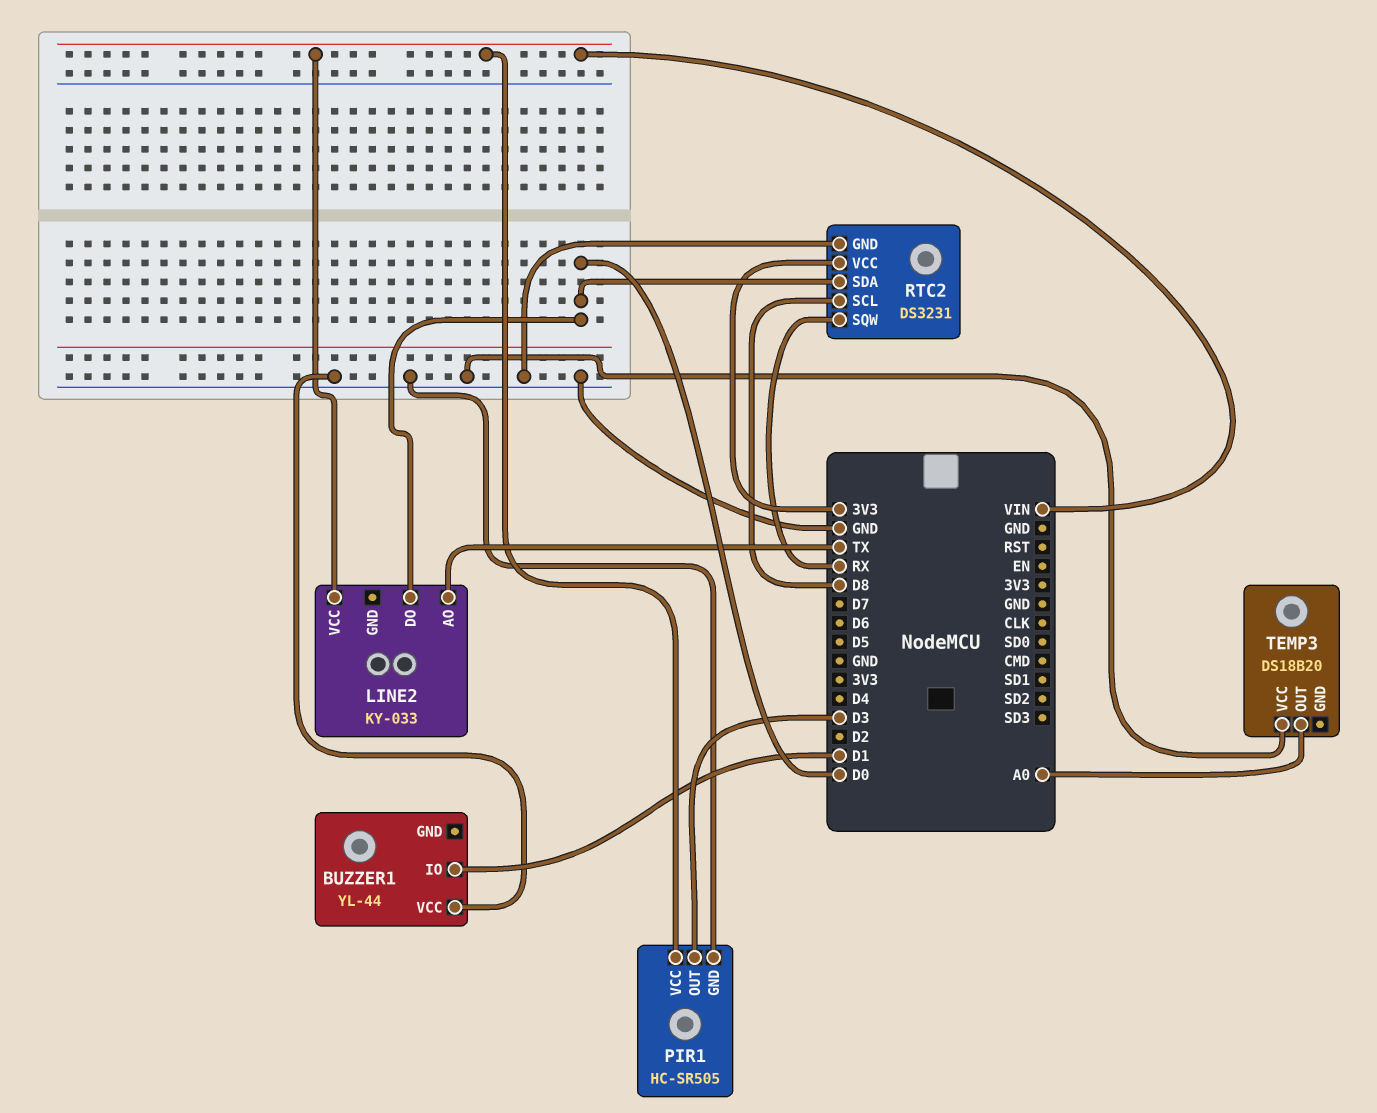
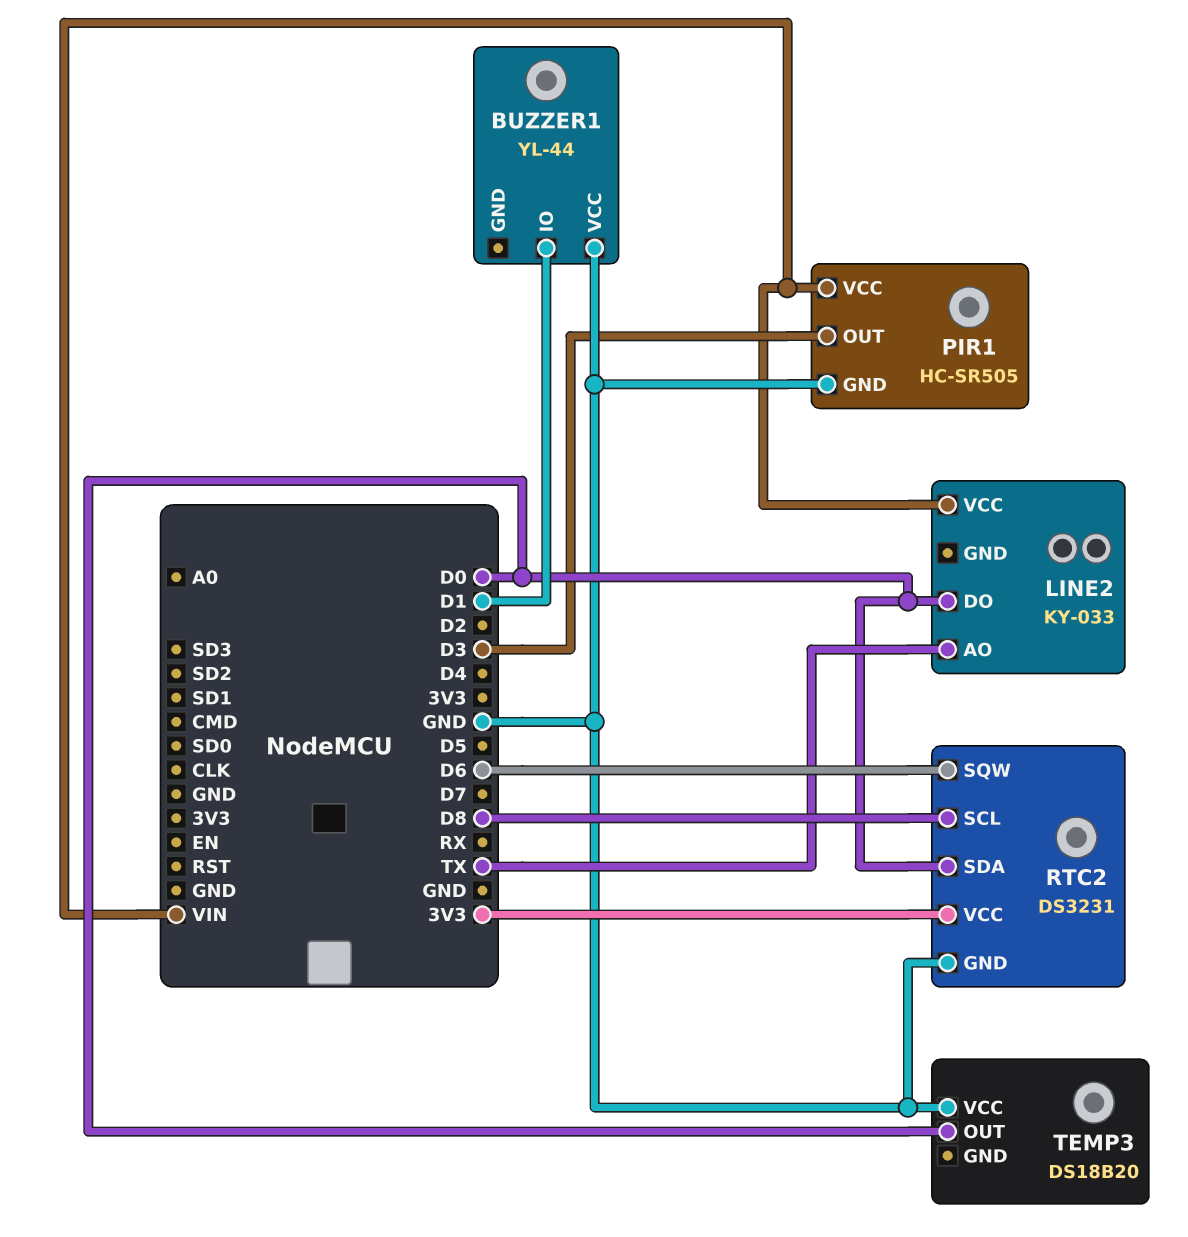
RTC2 pin SQW: RX -> D6
TEMP3 pin OUT: A0 -> D0

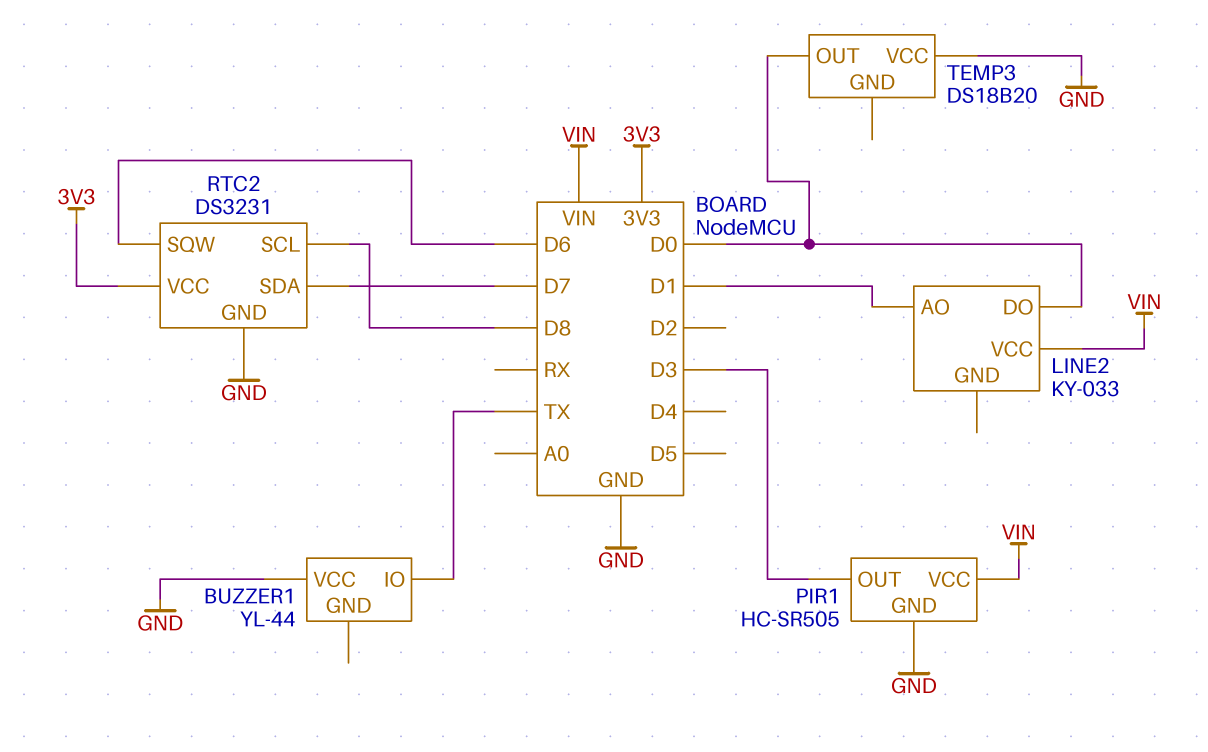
BUZZER1 pin IO: D1 -> TX
LINE2 pin AO: TX -> D1
RTC2 pin SDA: D0 -> D7

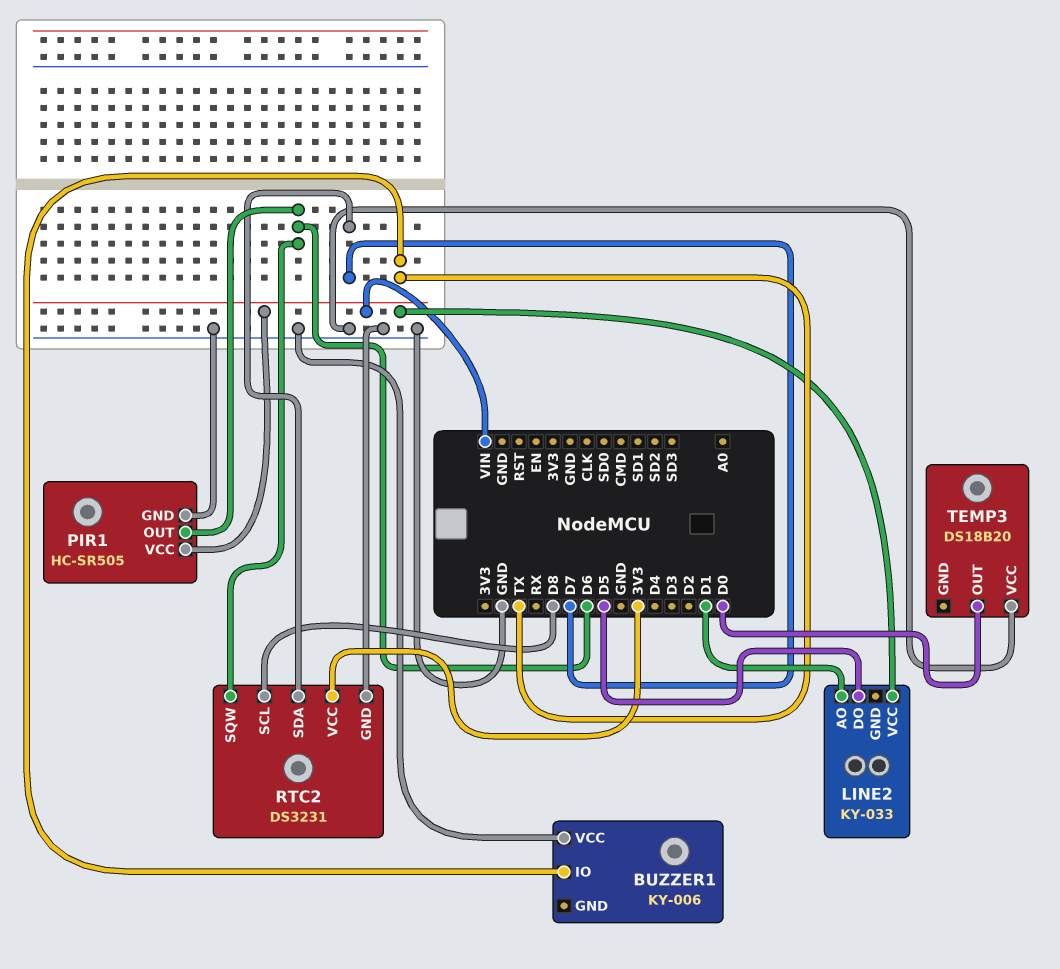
BUZZER1: YL-44 -> KY-006
LINE2 pin DO: D0 -> D5
PIR1 pin OUT: D3 -> D6

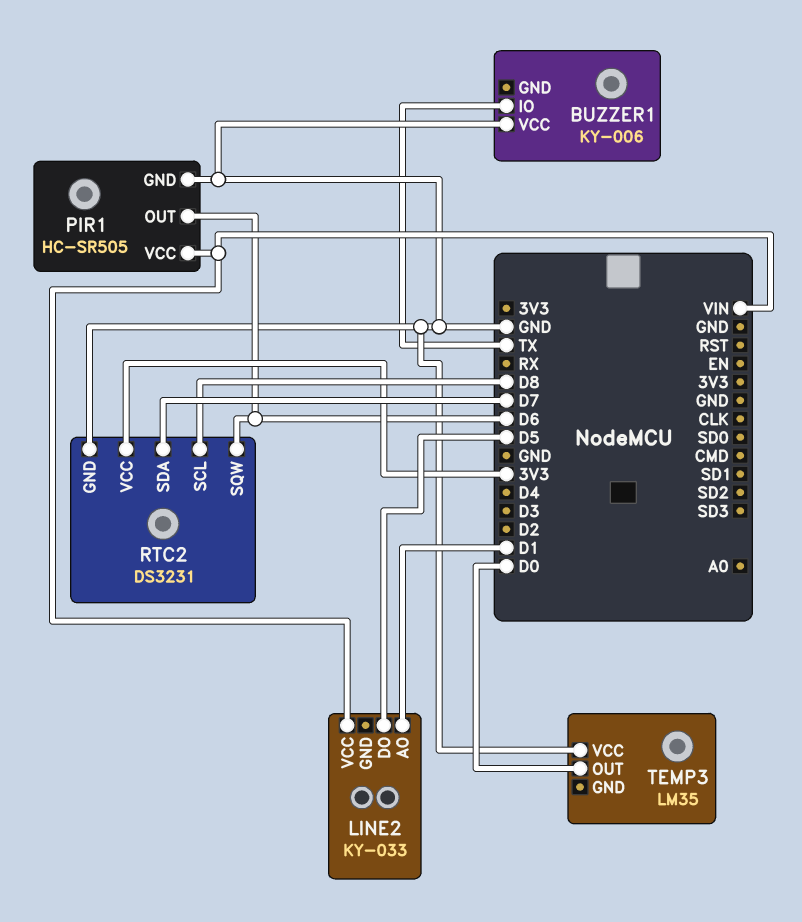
TEMP3: DS18B20 -> LM35

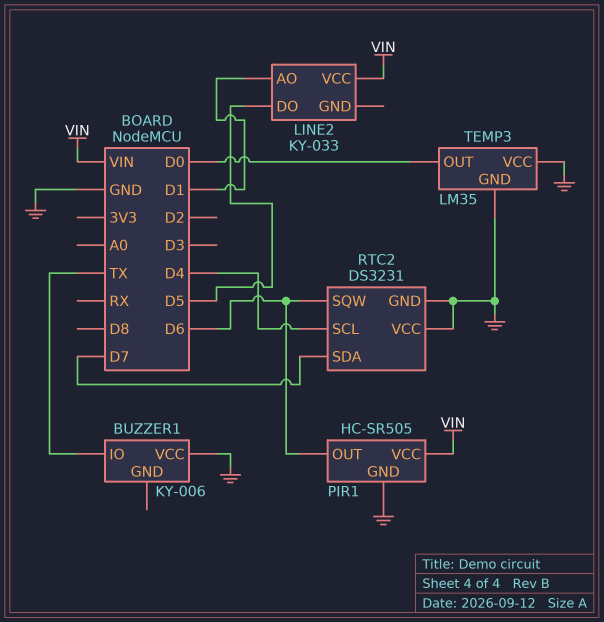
RTC2 pin SCL: D8 -> D4
RTC2 pin VCC: 3V3 -> GND
TEMP3 pin GND: none -> GND

